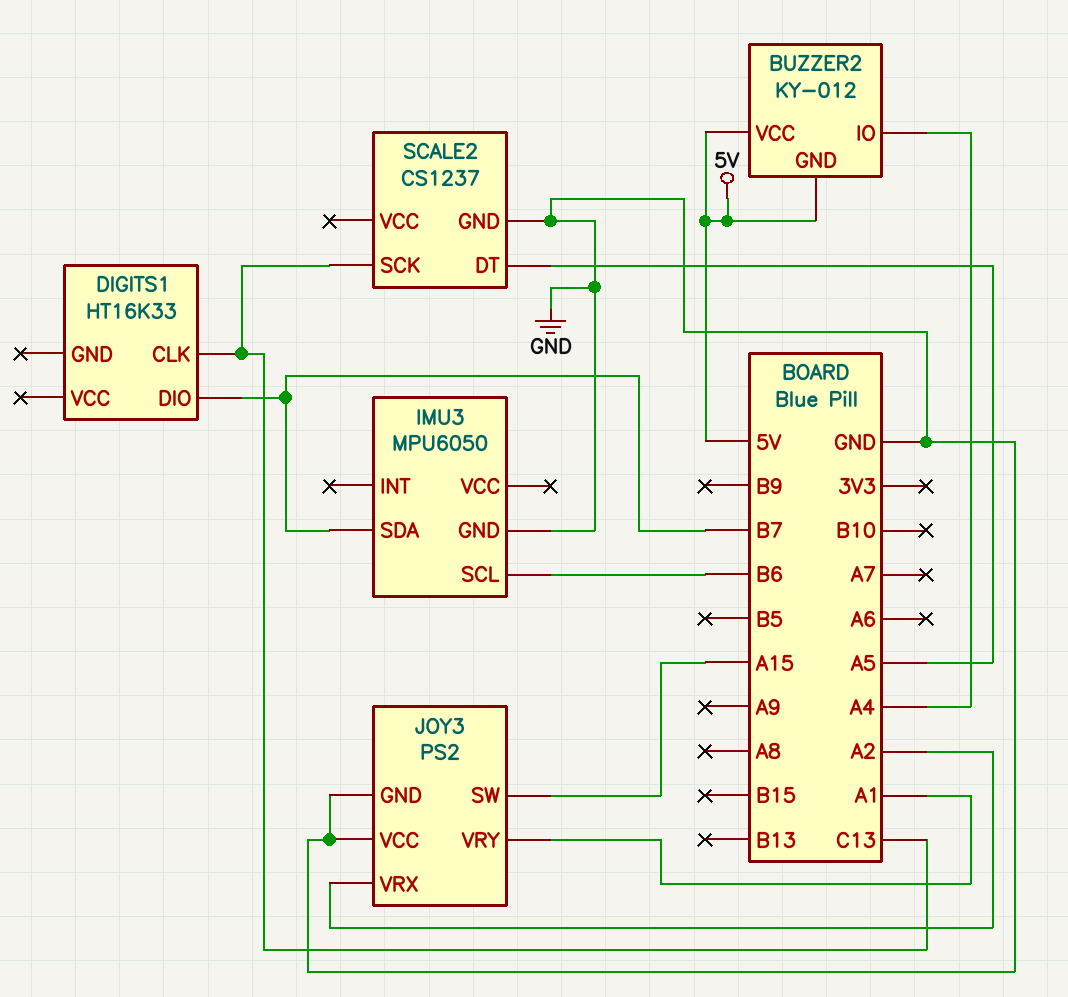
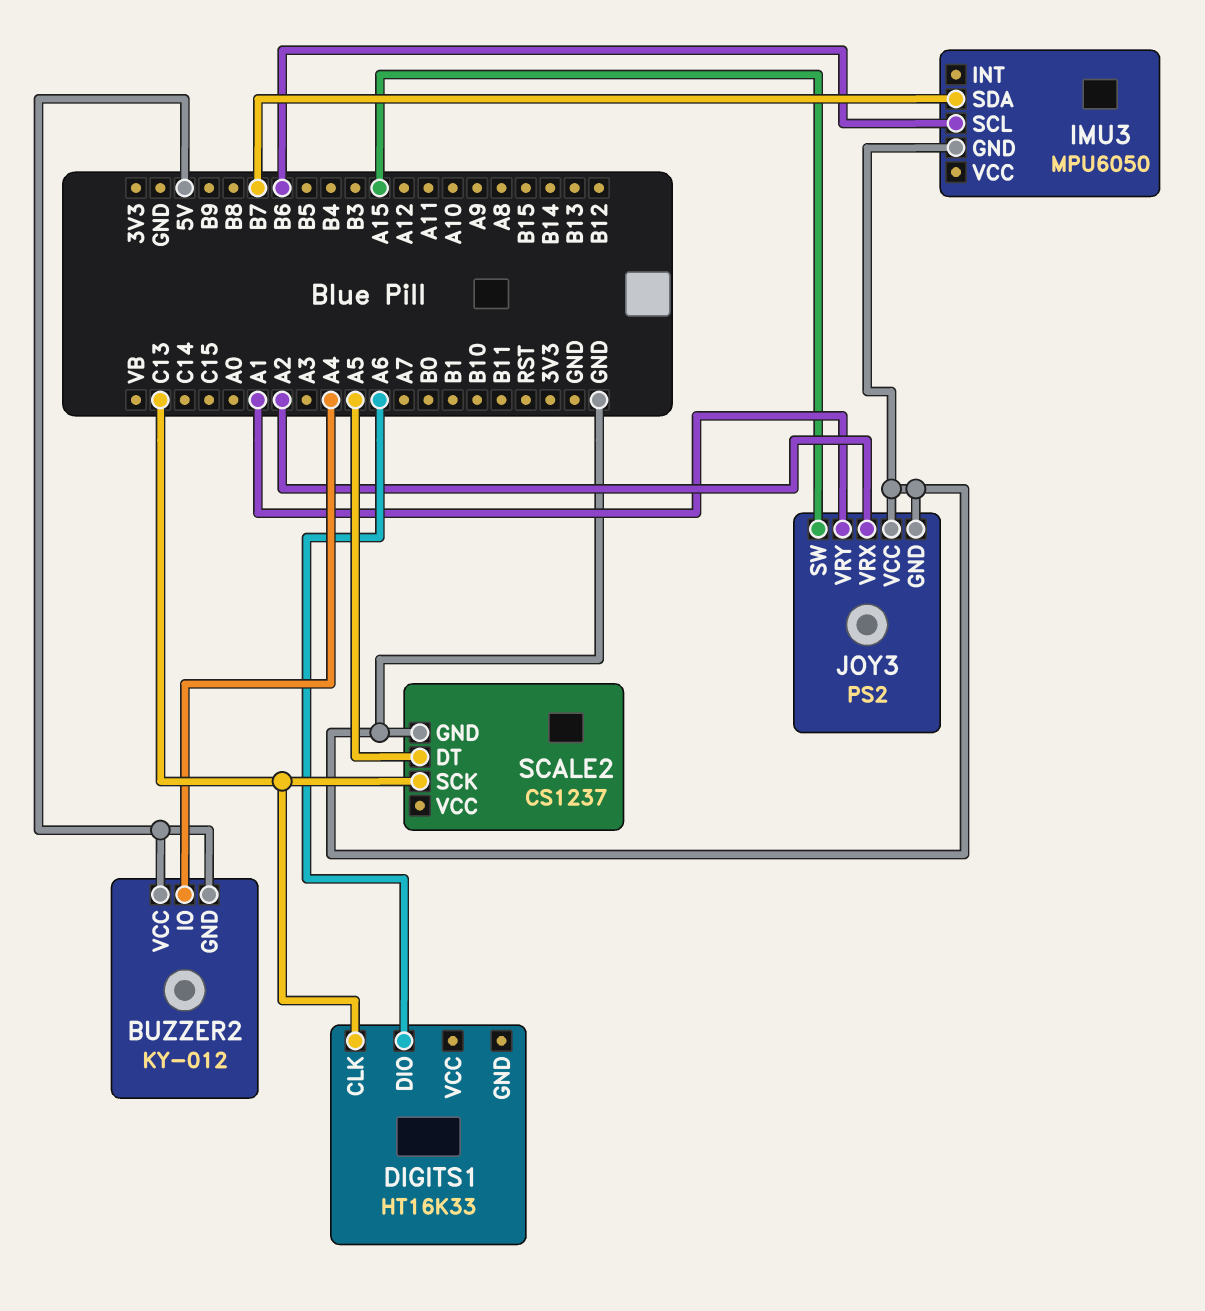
DIGITS1 pin DIO: B7 -> A6

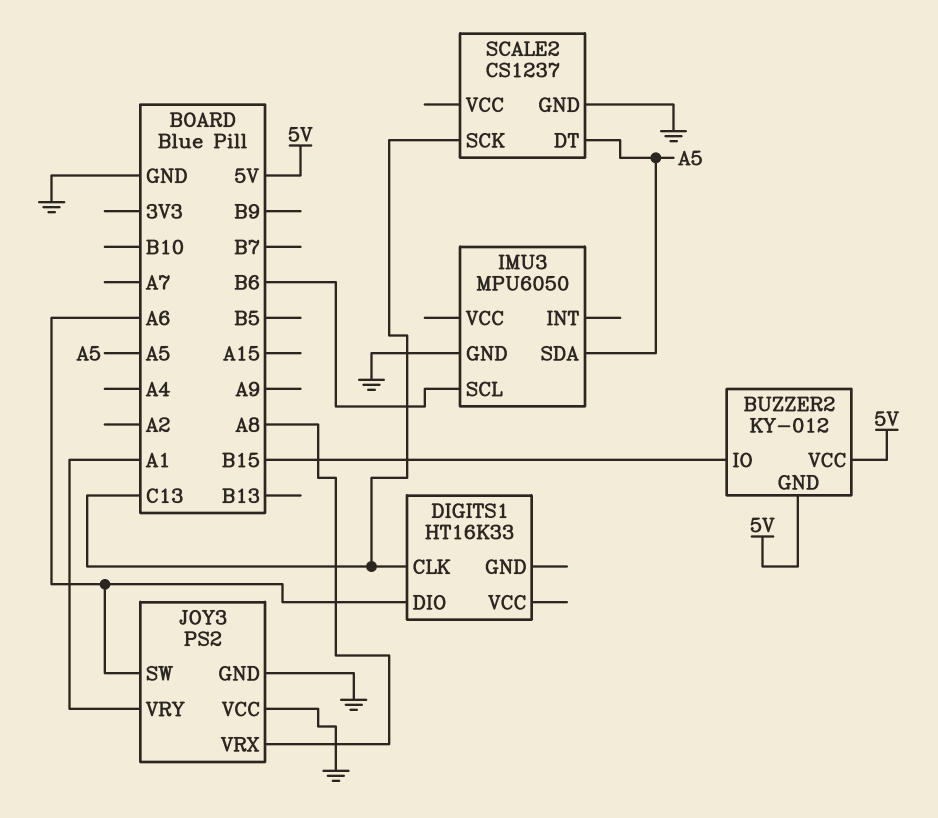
BUZZER2 pin IO: A4 -> B15
IMU3 pin SDA: B7 -> A5
JOY3 pin SW: A15 -> A6
JOY3 pin VRX: A2 -> A8

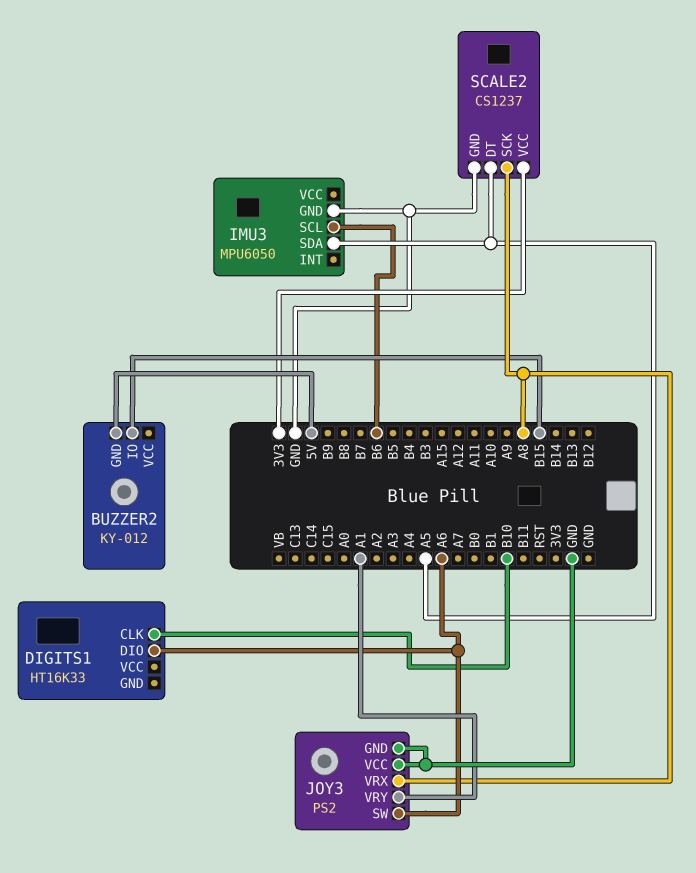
BUZZER2 pin VCC: 5V -> none
DIGITS1 pin CLK: C13 -> B10
SCALE2 pin SCK: C13 -> A8
SCALE2 pin VCC: none -> 3V3

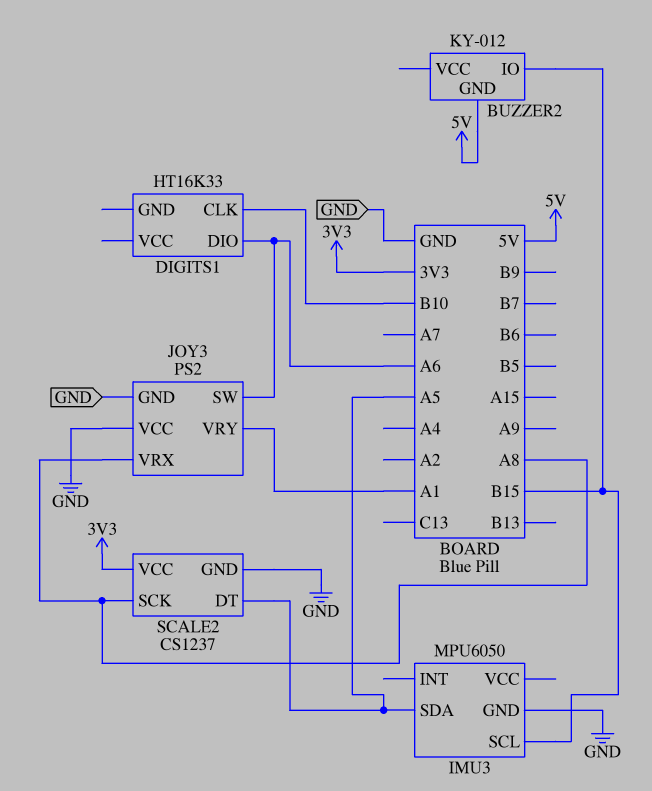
IMU3 pin SCL: B6 -> B15

